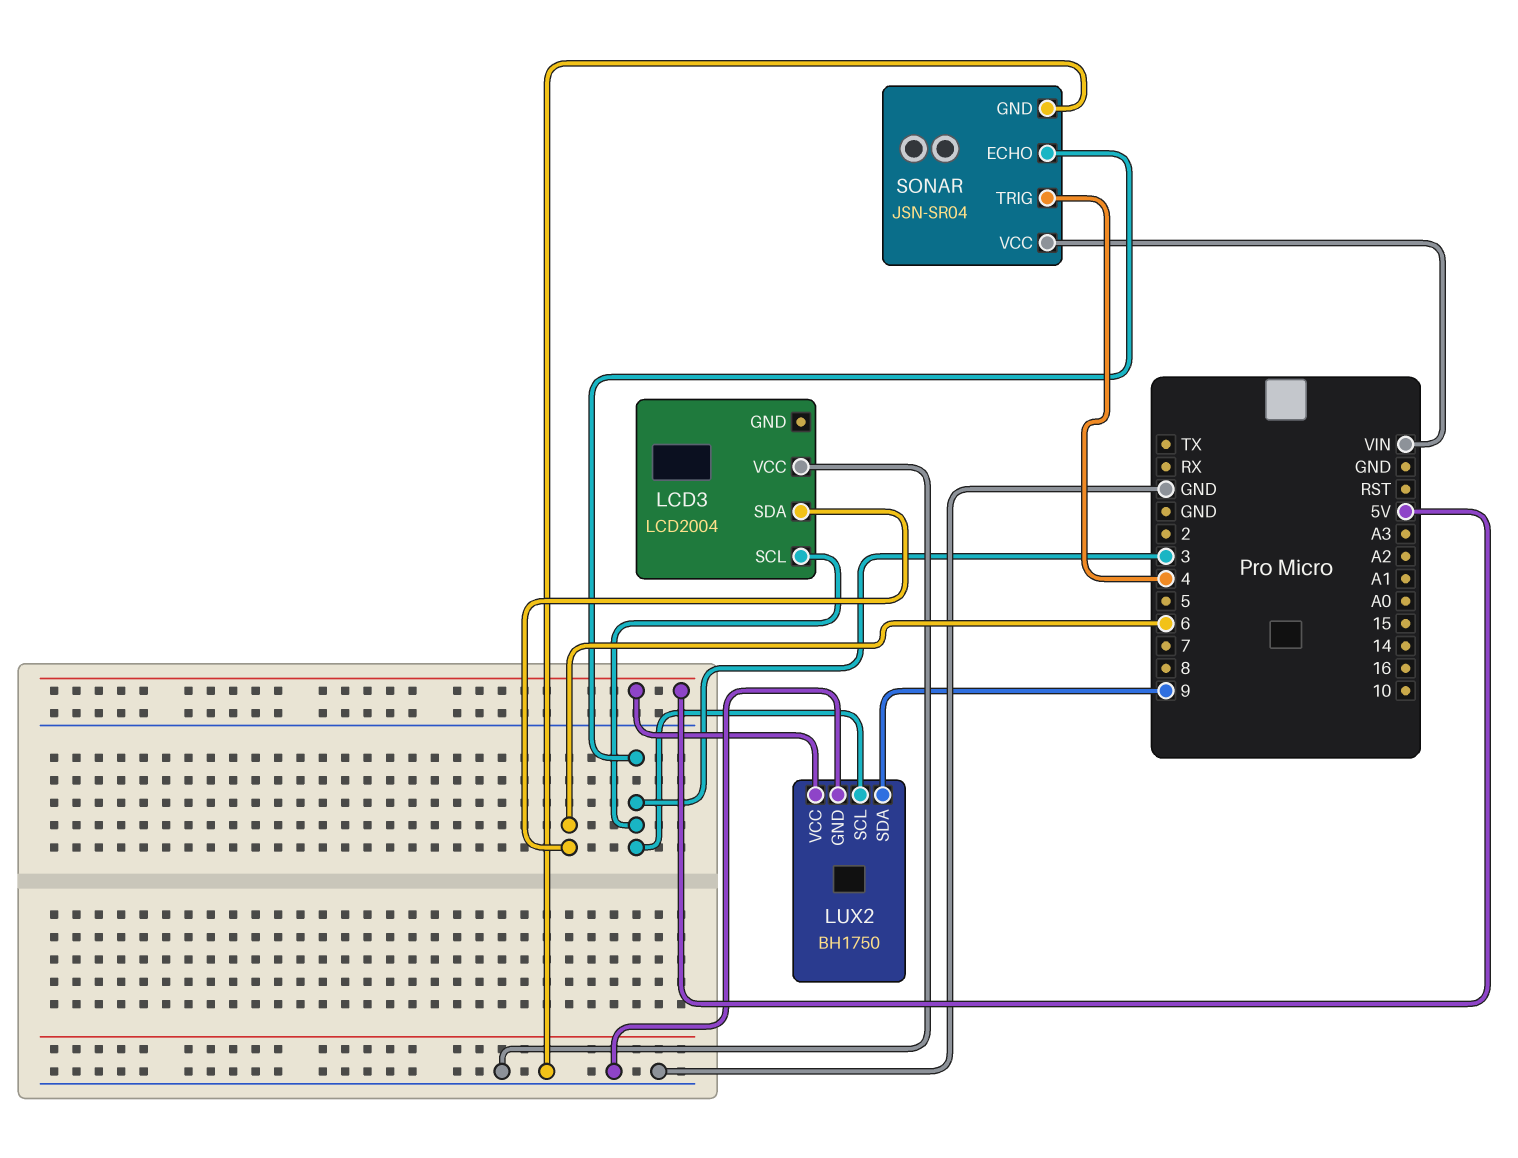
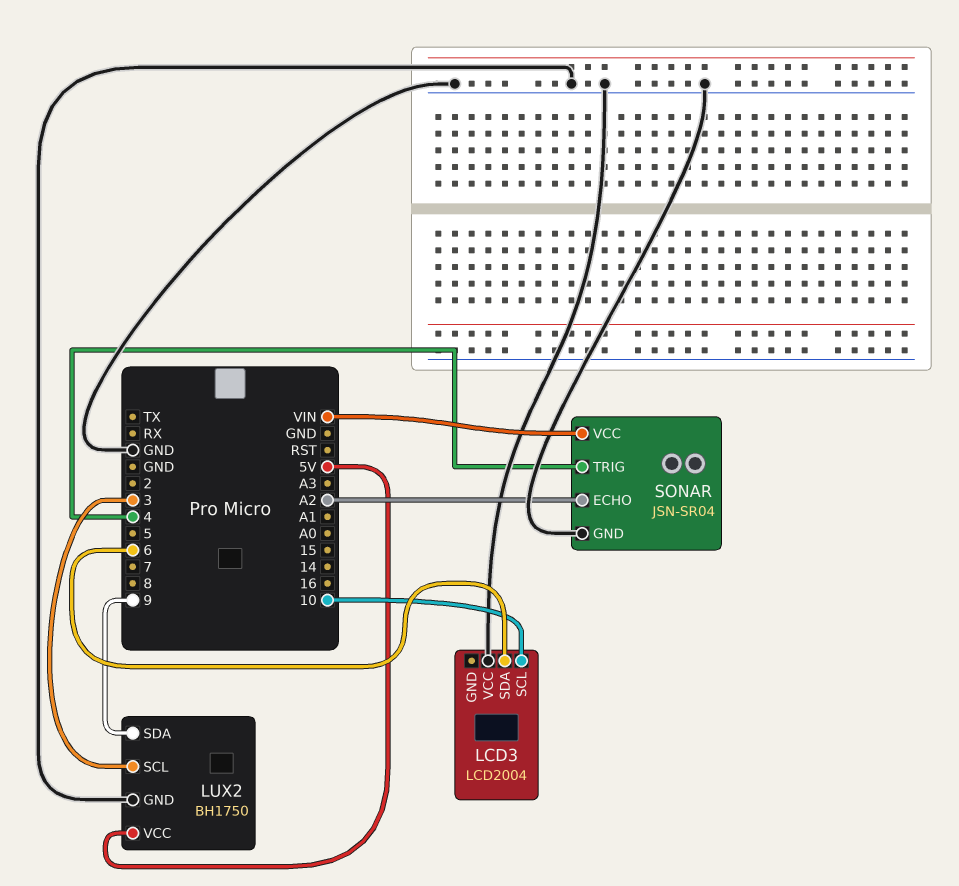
LCD3 pin SCL: 3 -> 10
SONAR pin ECHO: 3 -> A2

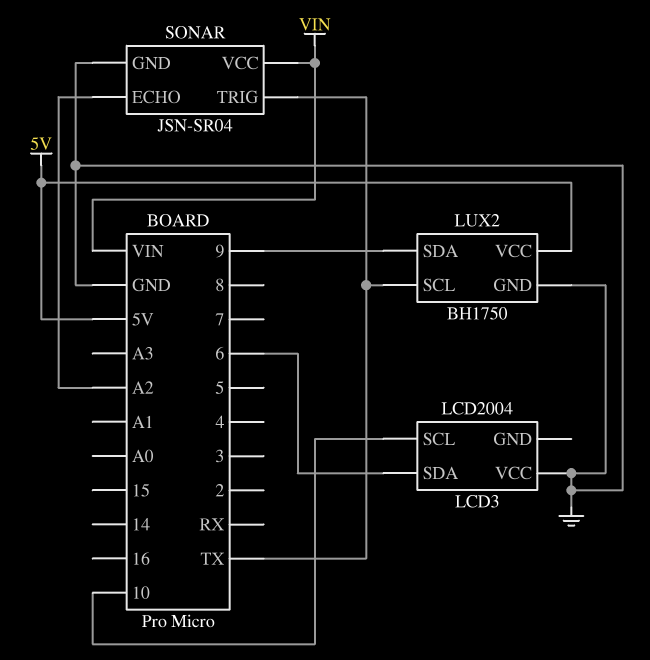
LUX2 pin SCL: 3 -> TX
SONAR pin TRIG: 4 -> TX

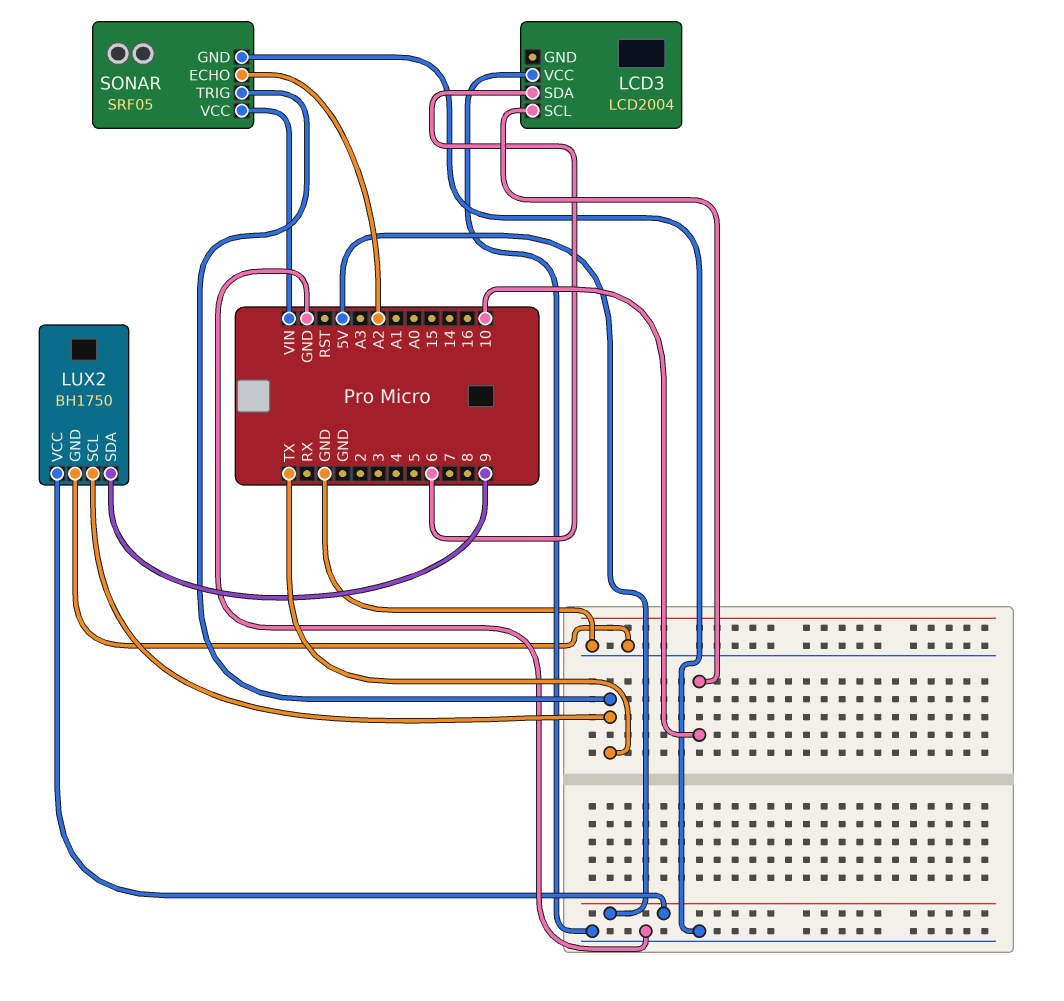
SONAR: JSN-SR04 -> SRF05

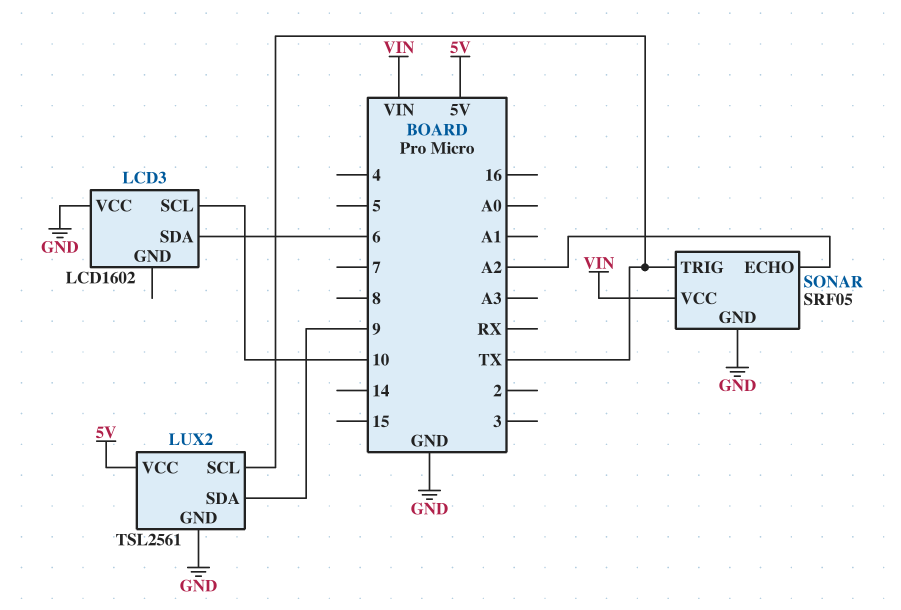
LCD3: LCD2004 -> LCD1602
LUX2: BH1750 -> TSL2561

